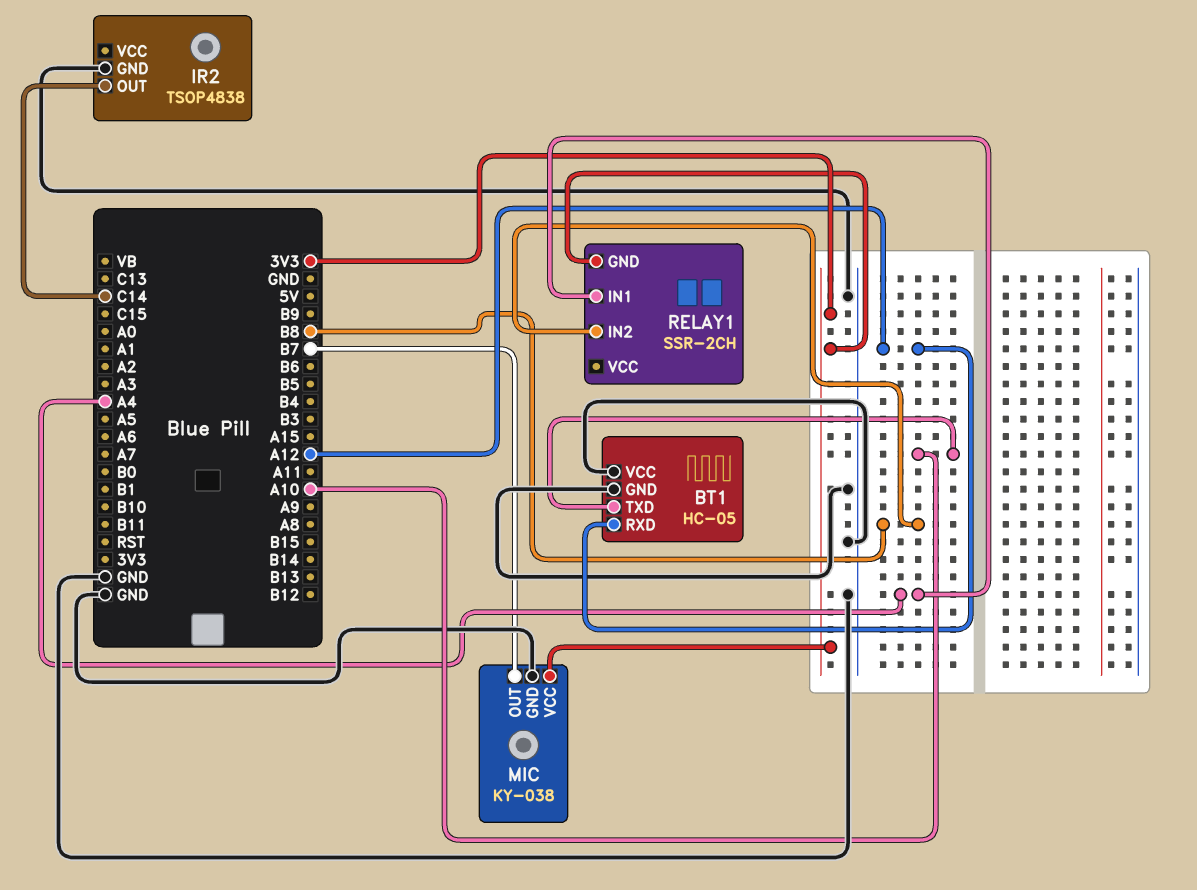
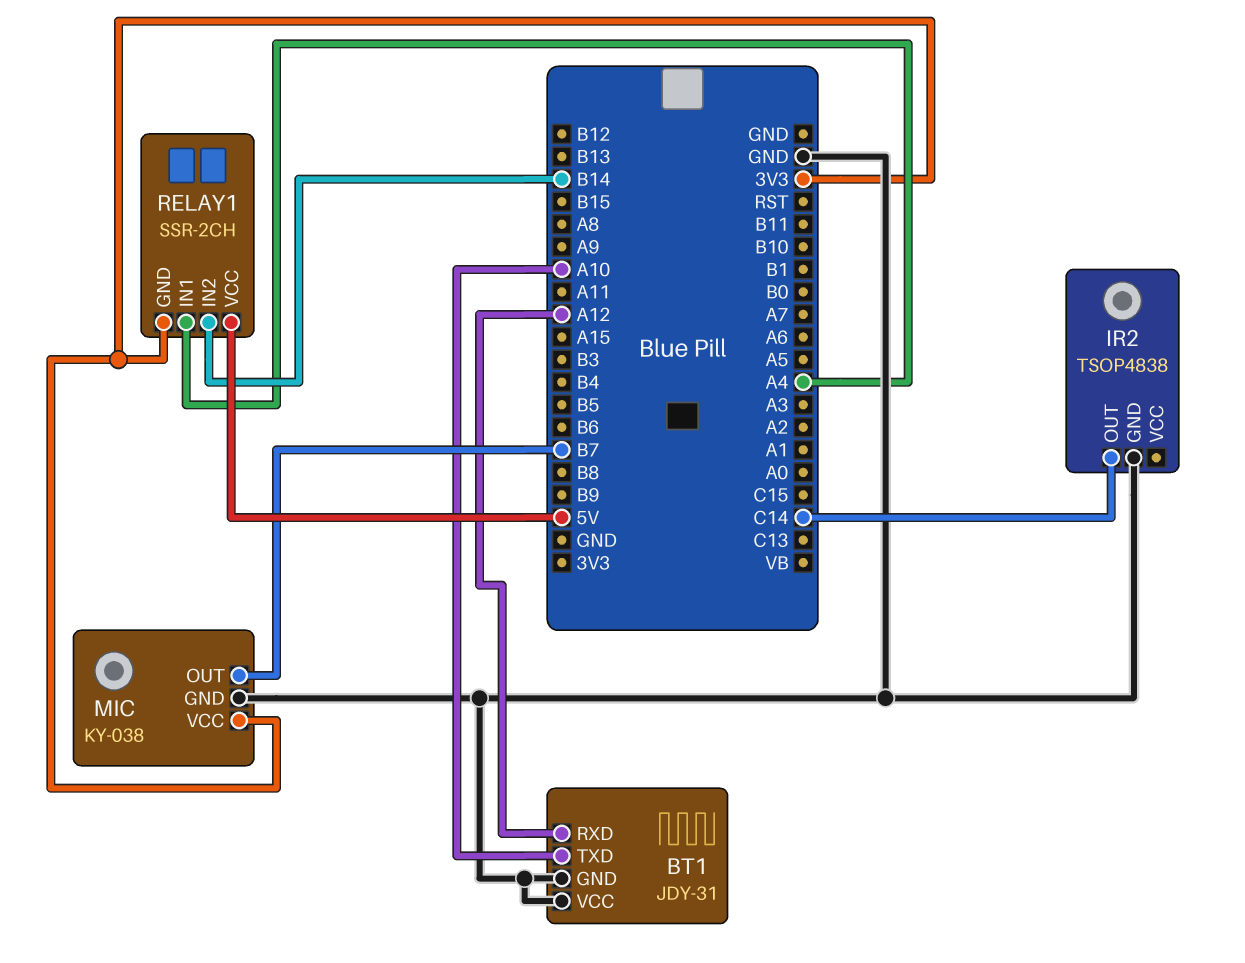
BT1: HC-05 -> JDY-31
RELAY1 pin IN2: B8 -> B14
RELAY1 pin VCC: none -> 5V

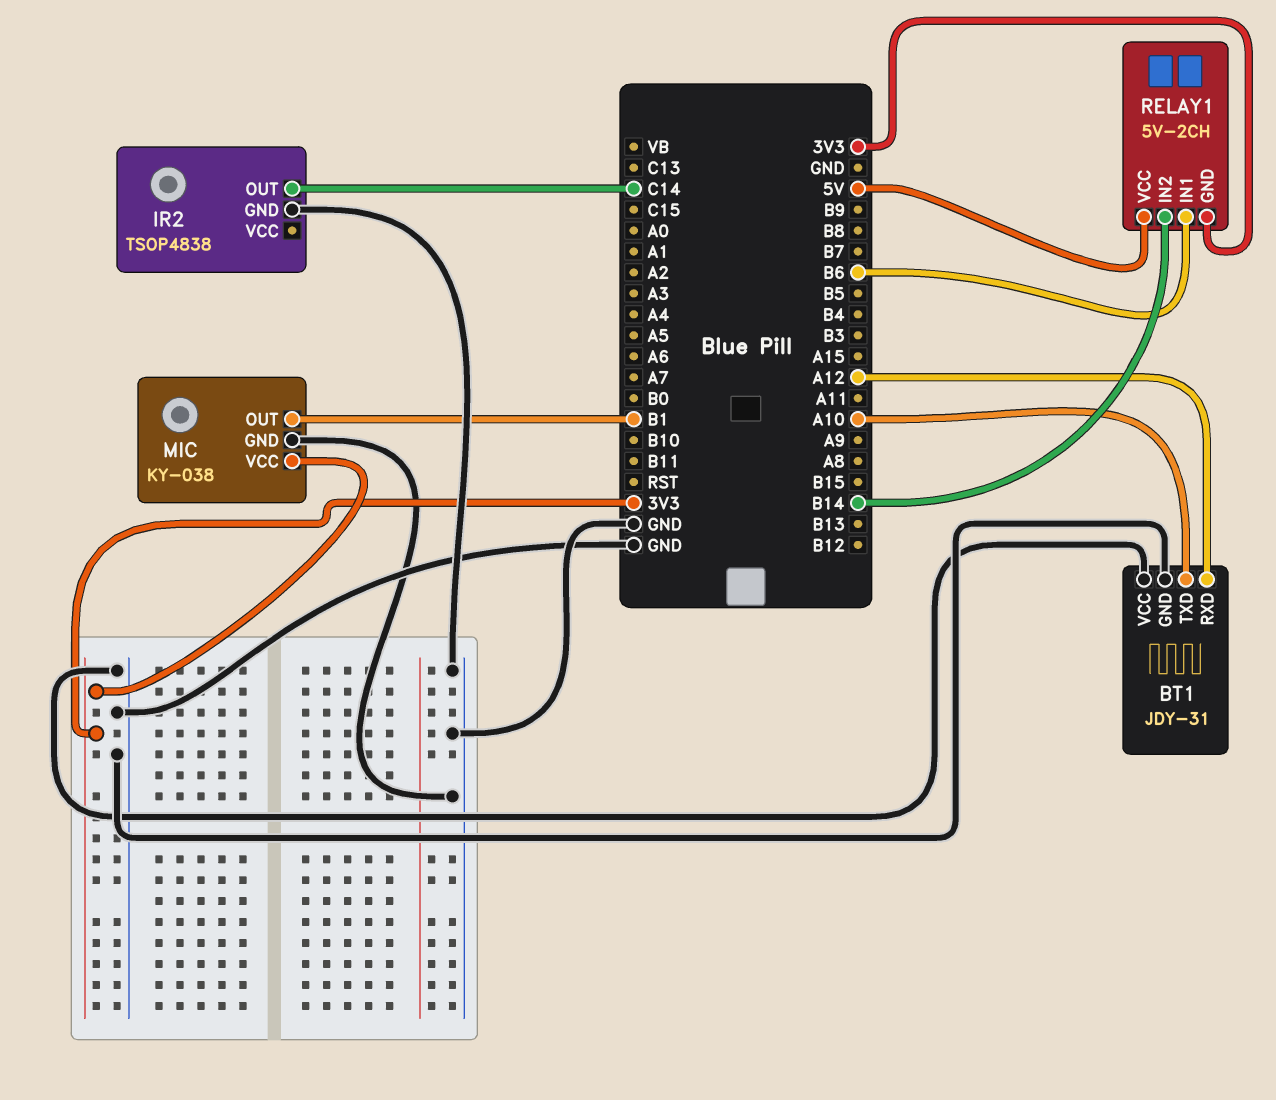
MIC pin OUT: B7 -> B1
RELAY1: SSR-2CH -> 5V-2CH
RELAY1 pin IN1: A4 -> B6

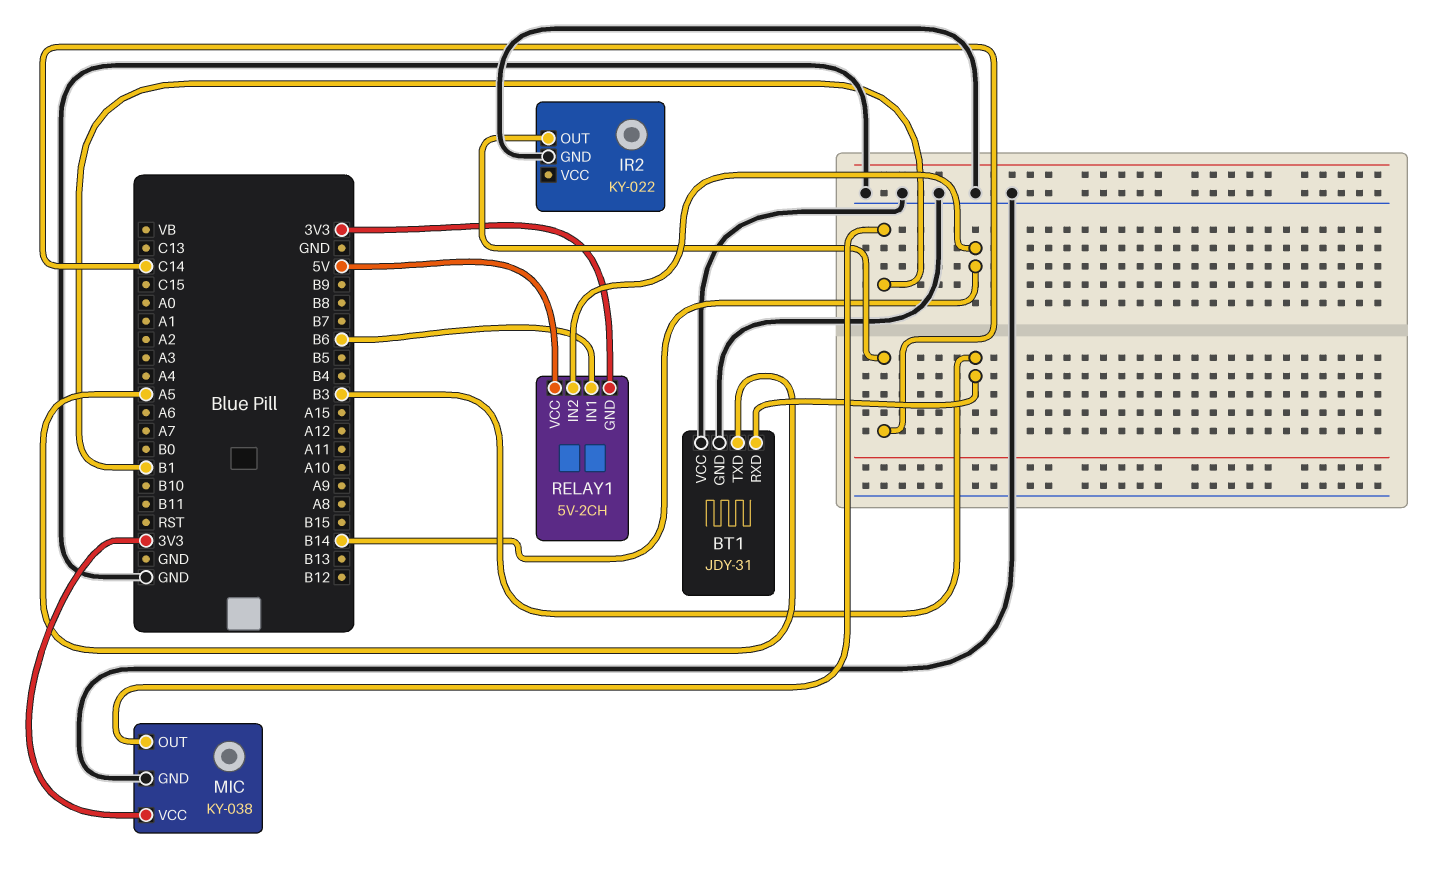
BT1 pin RXD: A12 -> B3
BT1 pin TXD: A10 -> A5
IR2: TSOP4838 -> KY-022

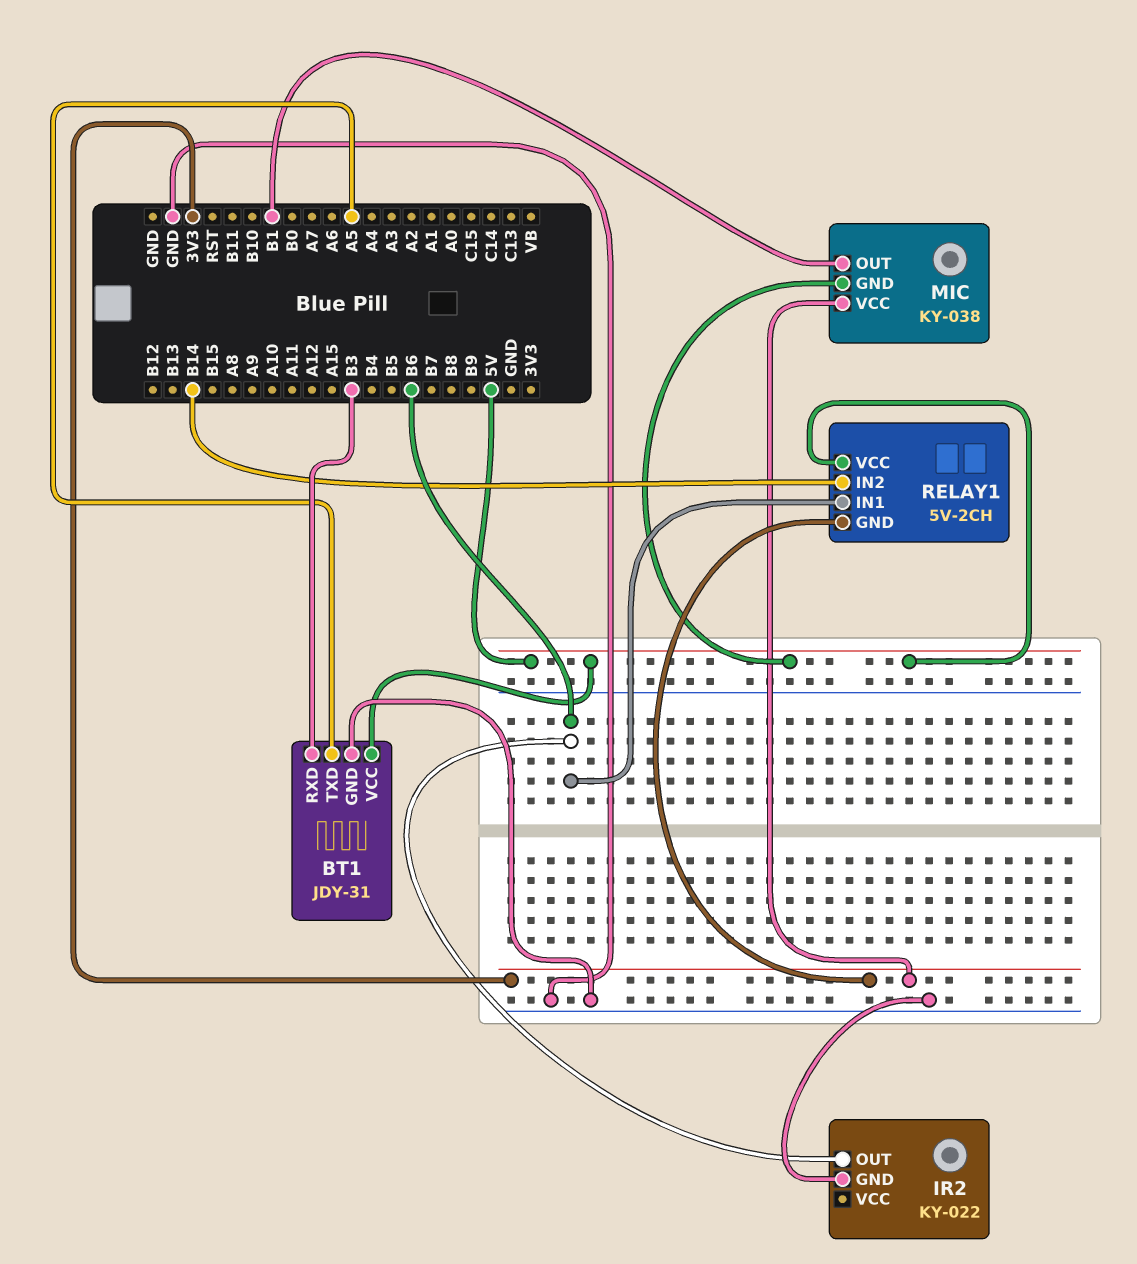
BT1 pin VCC: GND -> 5V
IR2 pin OUT: C14 -> B6
MIC pin GND: GND -> 5V

